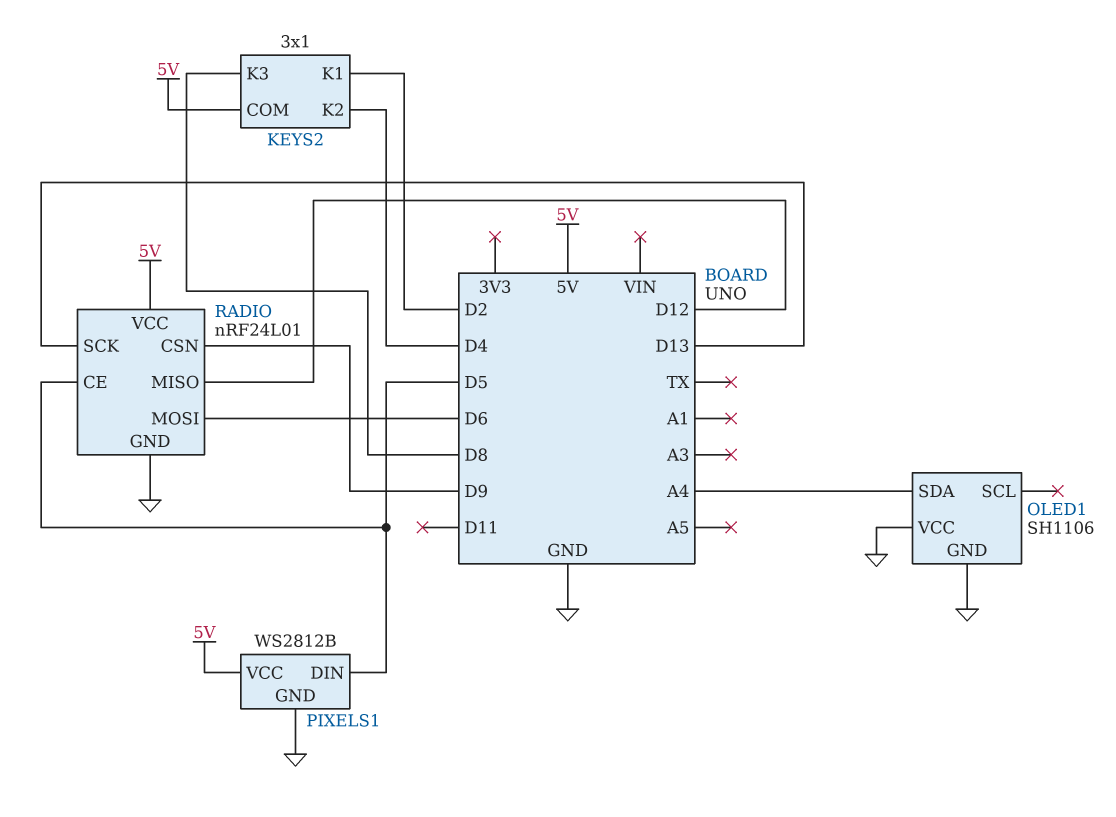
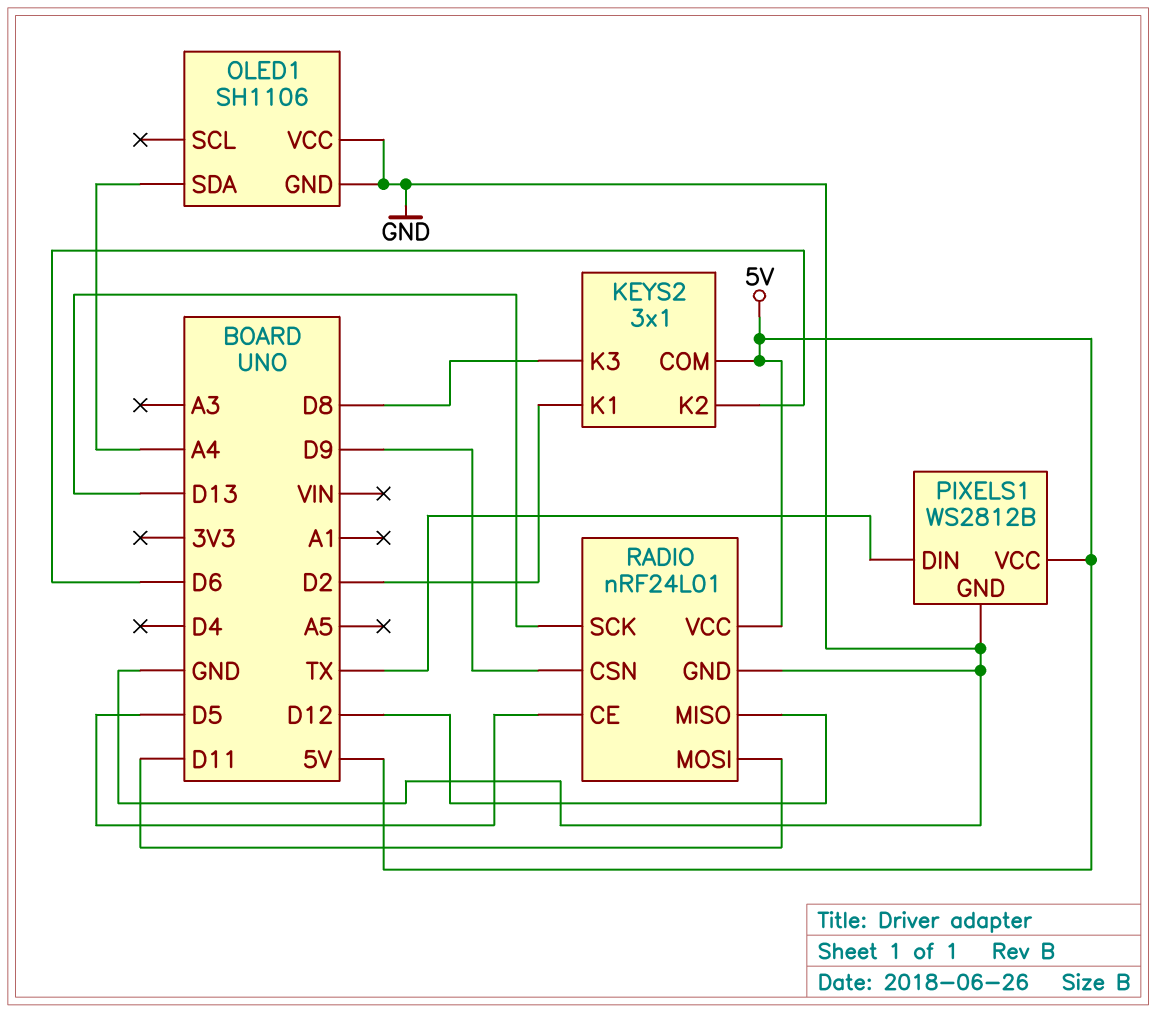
KEYS2 pin K2: D4 -> D6
PIXELS1 pin DIN: D5 -> TX
RADIO pin MOSI: D6 -> D11

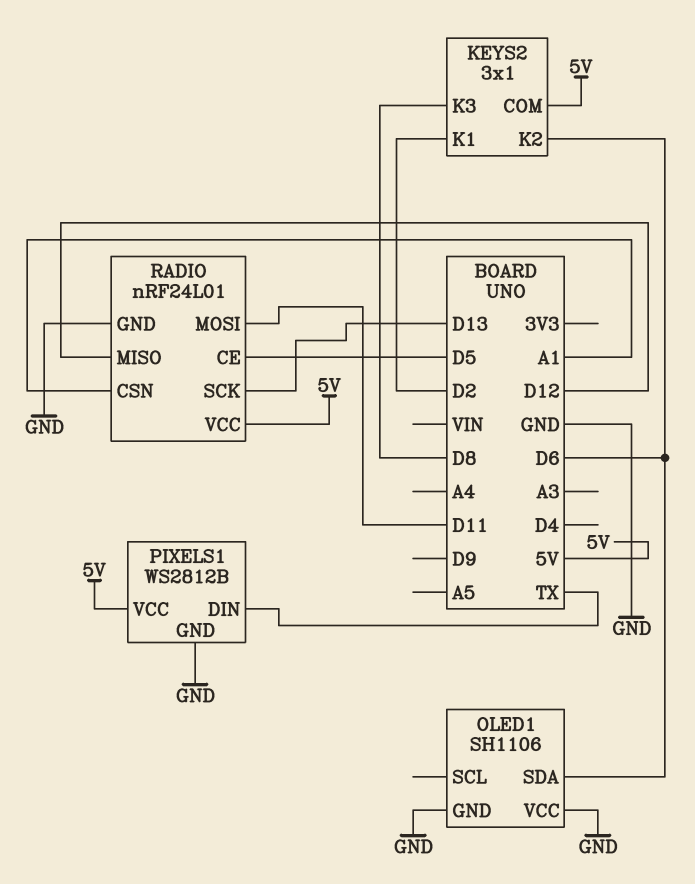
OLED1 pin SDA: A4 -> D6
RADIO pin CSN: D9 -> A1

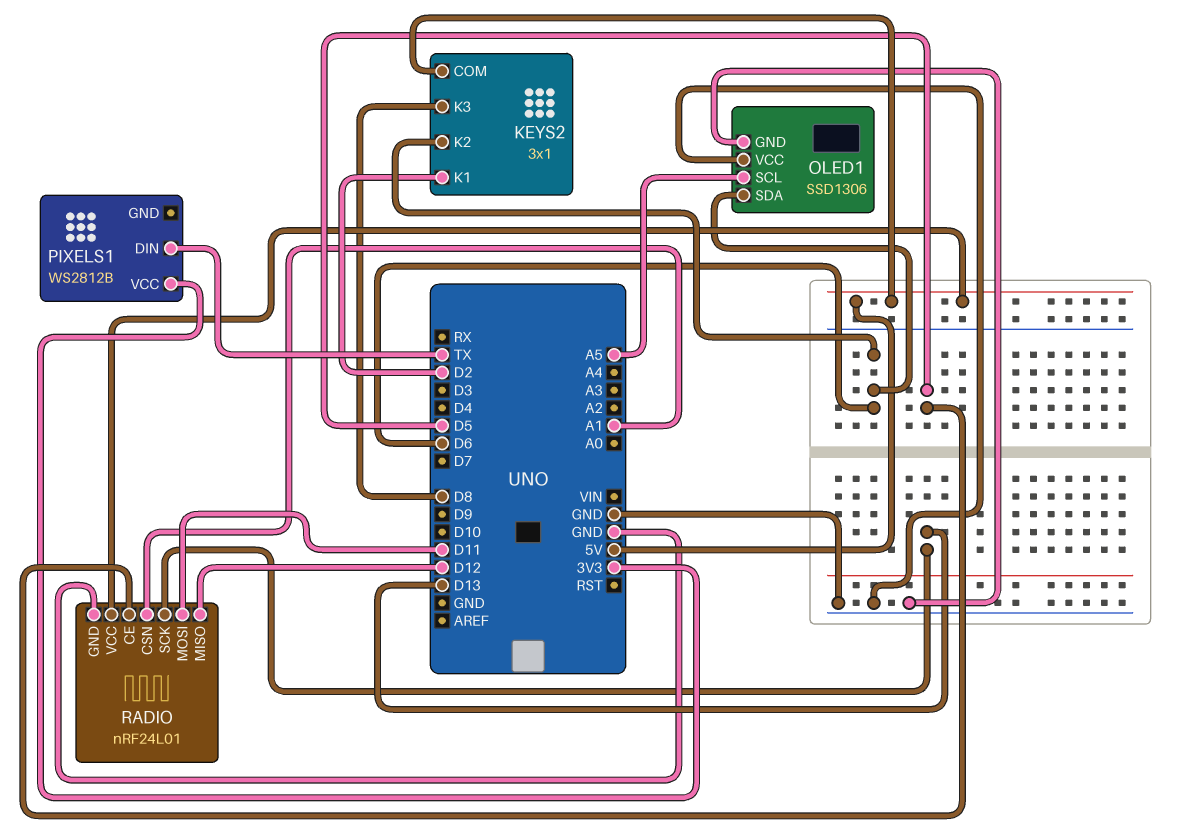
OLED1: SH1106 -> SSD1306
OLED1 pin SCL: none -> A5
PIXELS1 pin GND: GND -> none
PIXELS1 pin VCC: 5V -> 3V3

